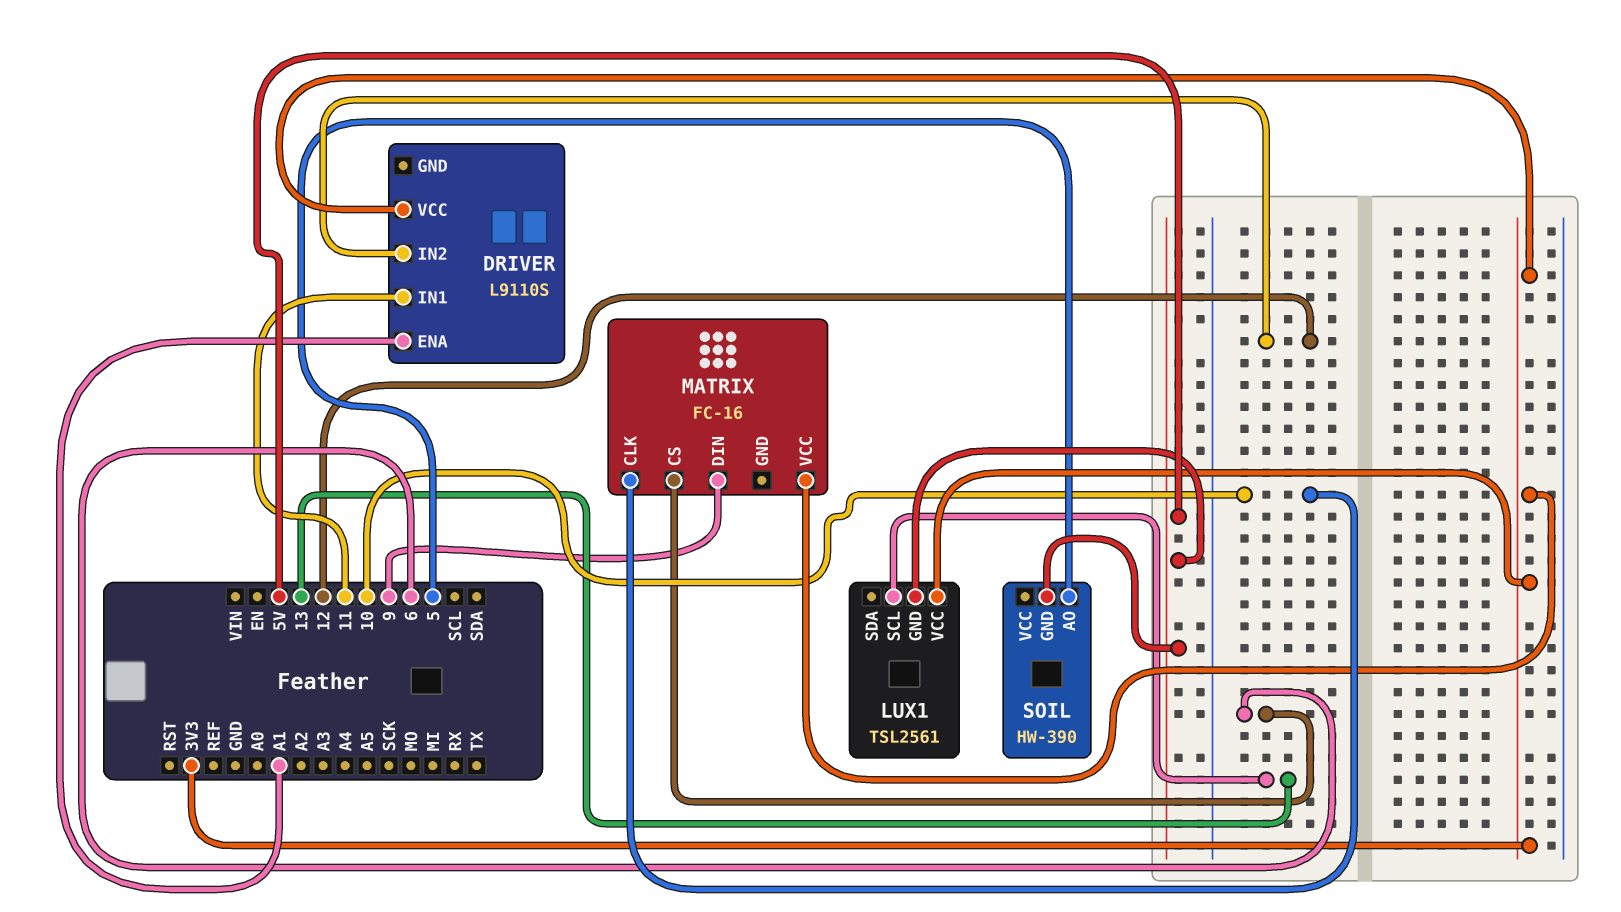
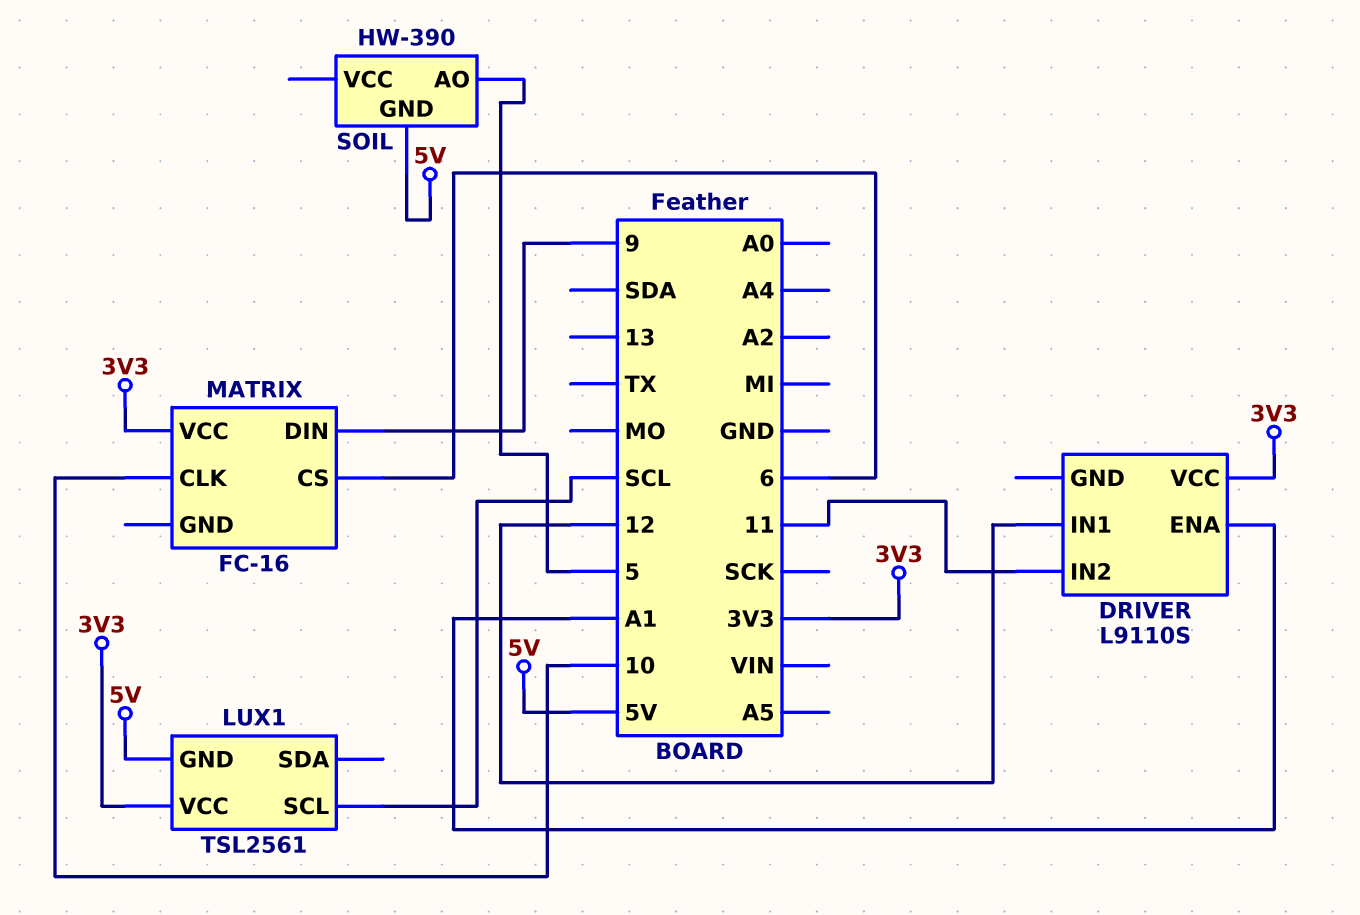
DRIVER pin IN1: 11 -> 12
DRIVER pin IN2: 12 -> 11
LUX1 pin SCL: 13 -> SCL

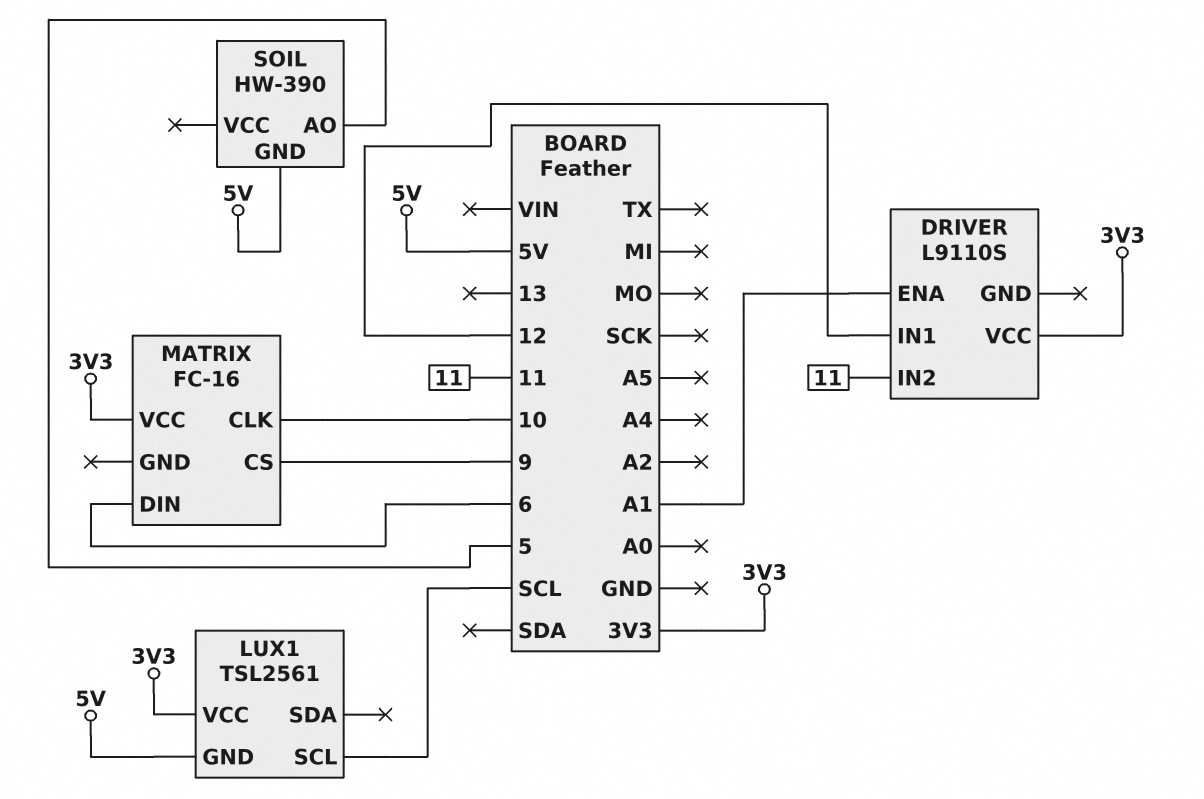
MATRIX pin CS: 6 -> 9
MATRIX pin DIN: 9 -> 6

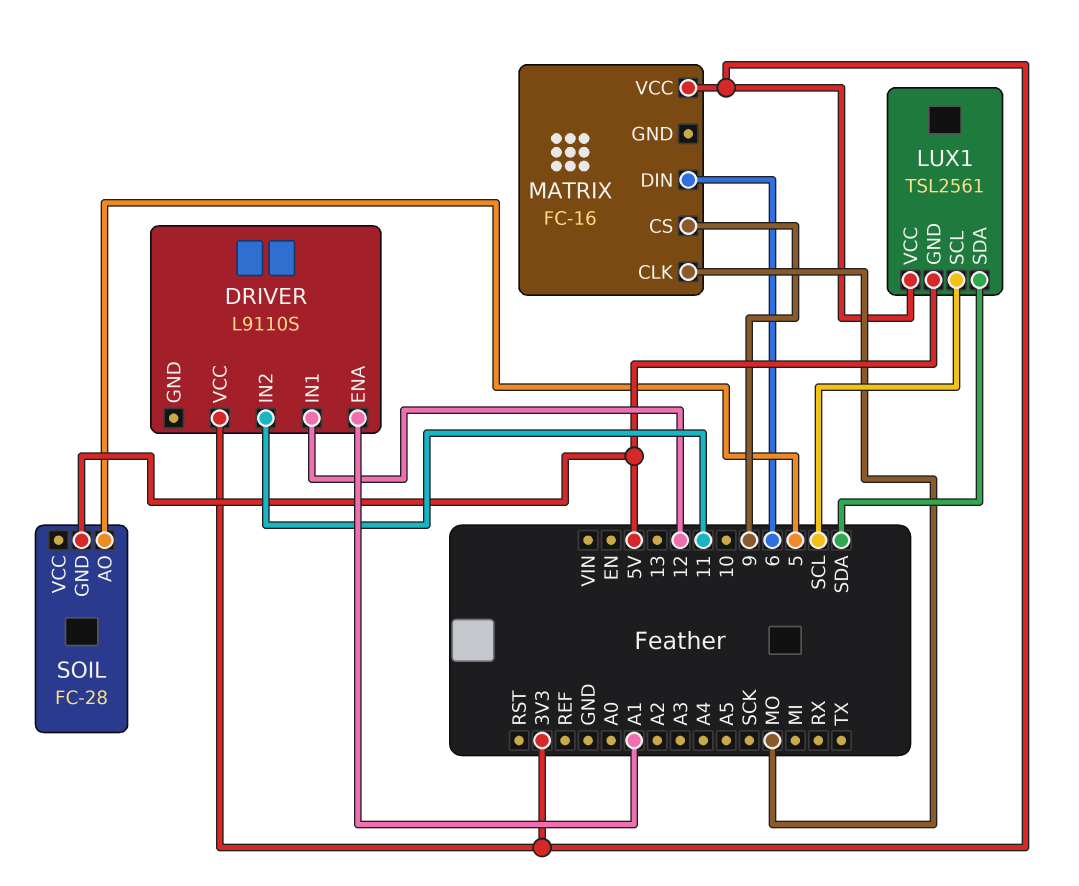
LUX1 pin SDA: none -> SDA
MATRIX pin CLK: 10 -> MO
SOIL: HW-390 -> FC-28

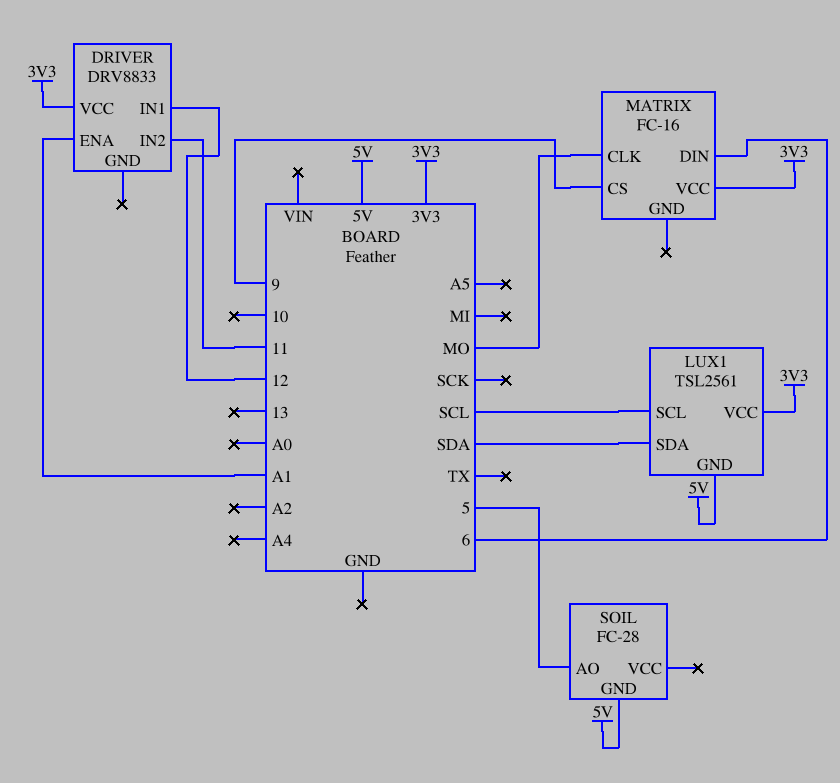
DRIVER: L9110S -> DRV8833

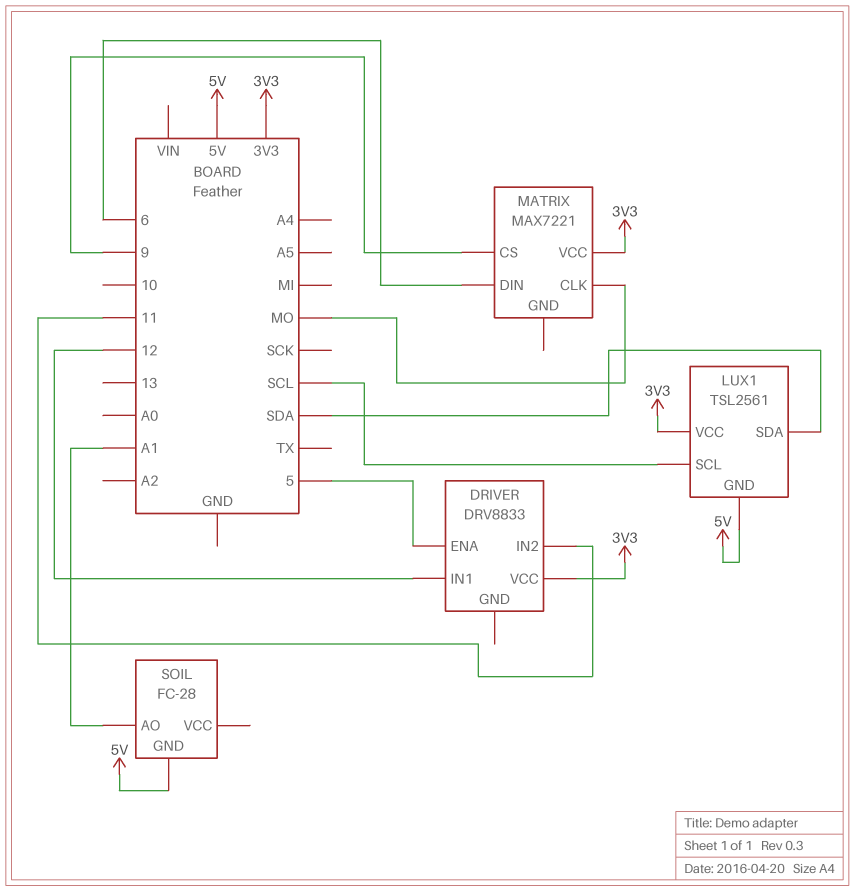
DRIVER pin ENA: A1 -> 5
MATRIX: FC-16 -> MAX7221
SOIL pin AO: 5 -> A1

